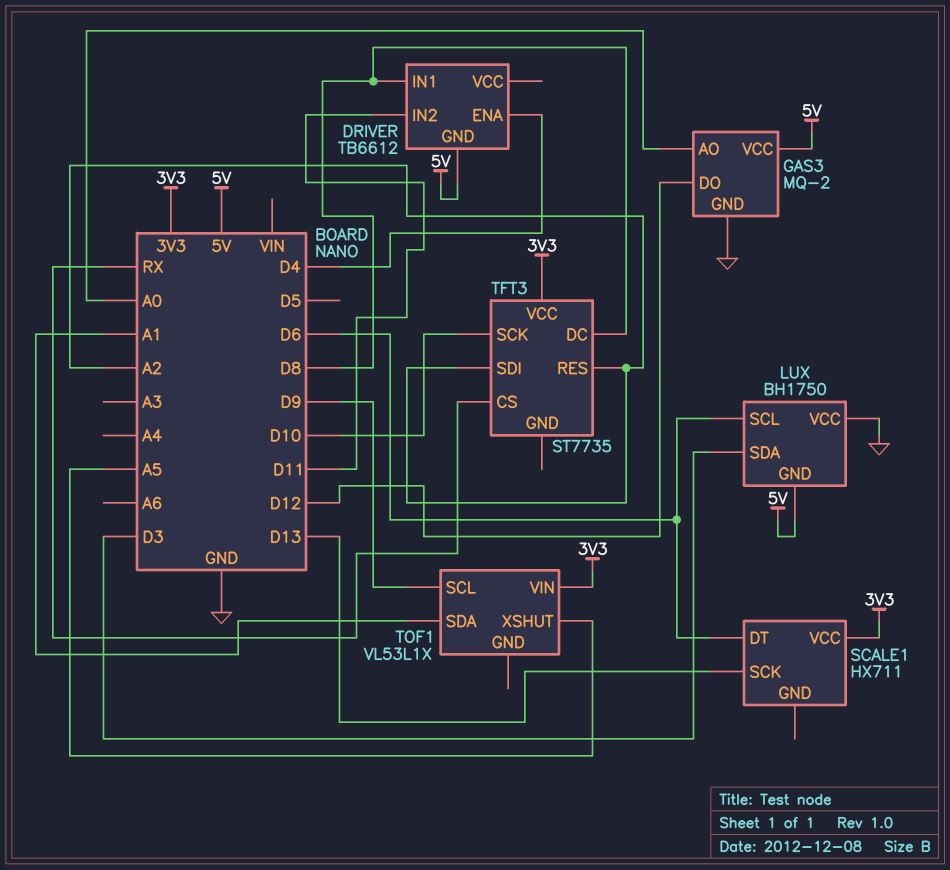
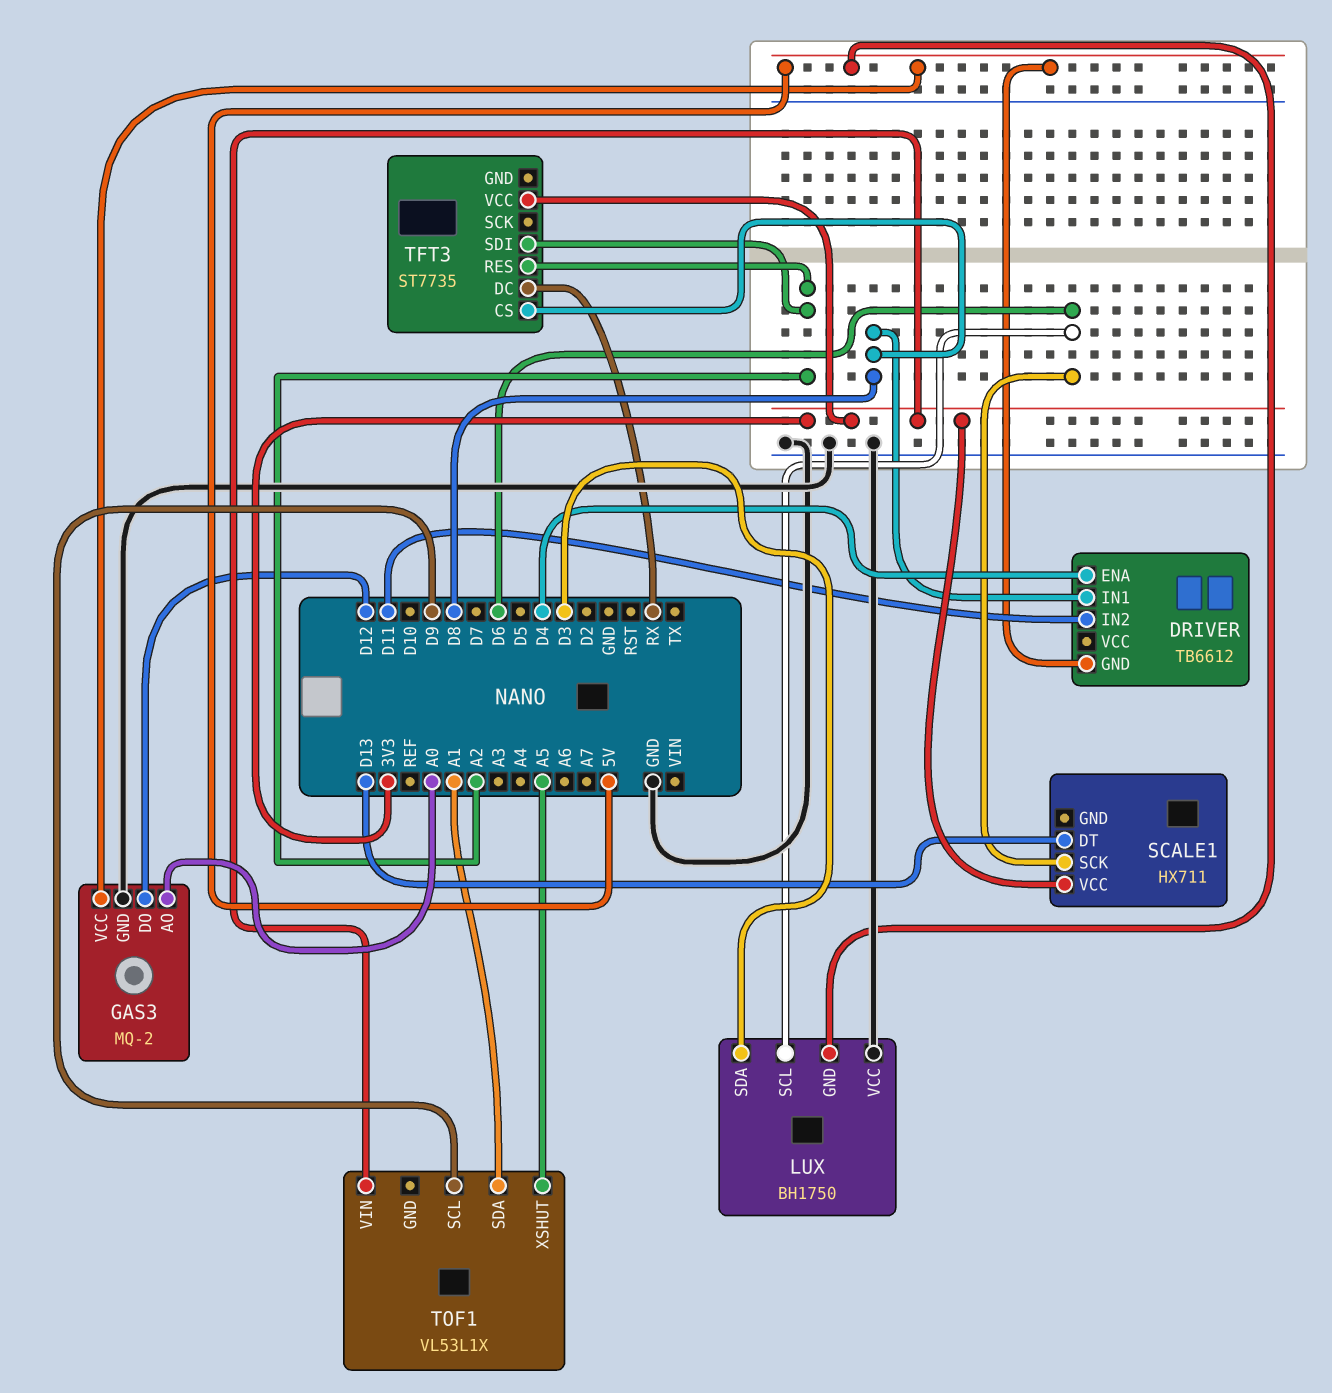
SCALE1 pin DT: D6 -> D13
SCALE1 pin SCK: D13 -> D6
TFT3 pin CS: RX -> D8
TFT3 pin DC: D8 -> RX
TFT3 pin SCK: D10 -> none

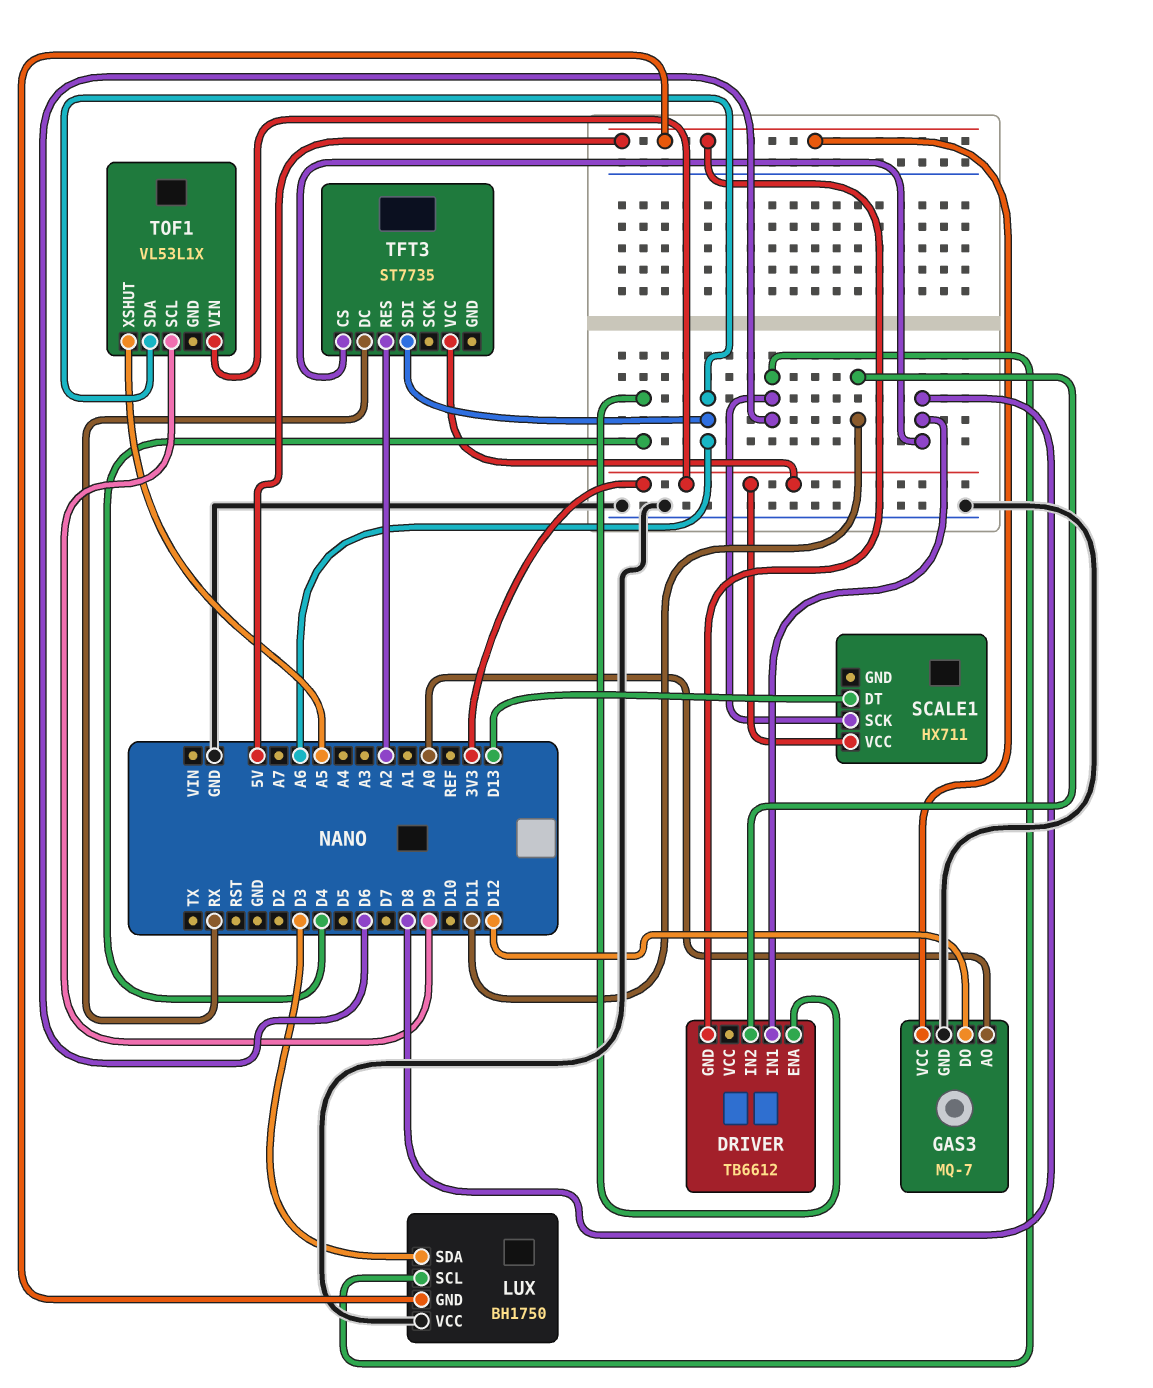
GAS3: MQ-2 -> MQ-7
TFT3 pin SDI: A2 -> A6
TOF1 pin SDA: A1 -> A6

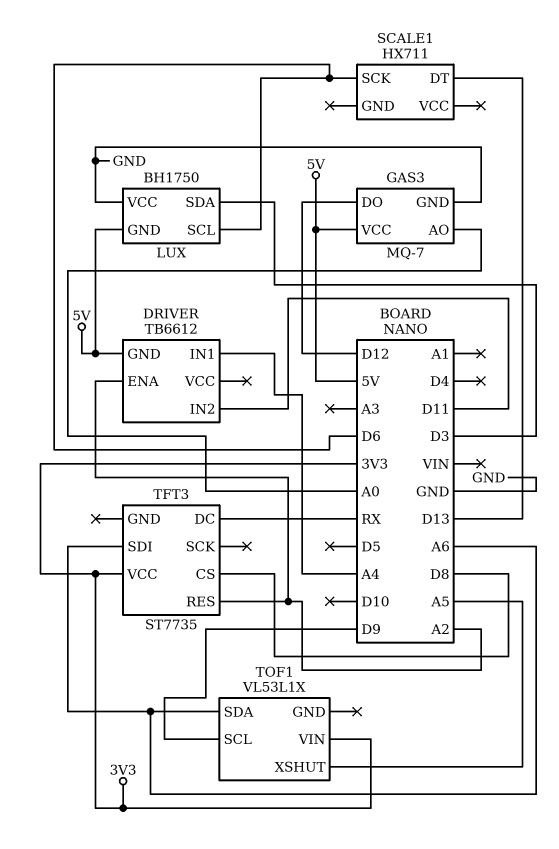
DRIVER pin ENA: D4 -> A2
DRIVER pin IN1: D8 -> A4
SCALE1 pin VCC: 3V3 -> none

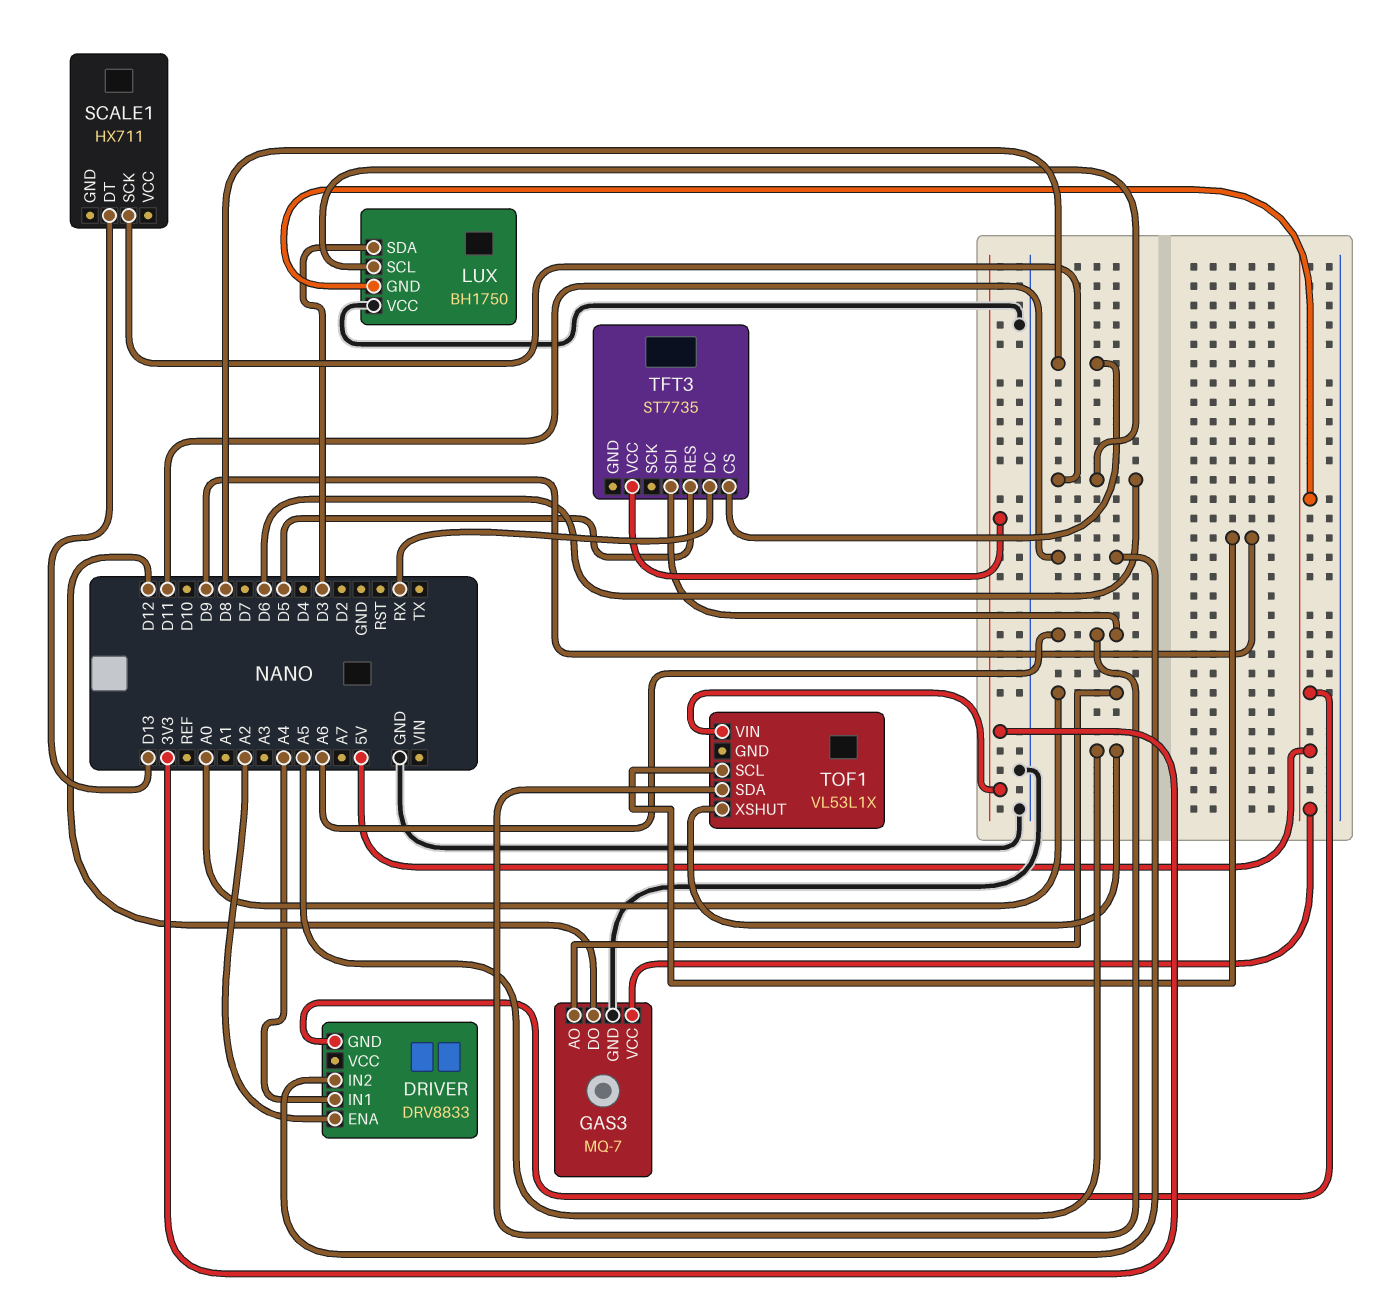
DRIVER: TB6612 -> DRV8833
TFT3 pin RES: A2 -> D5

